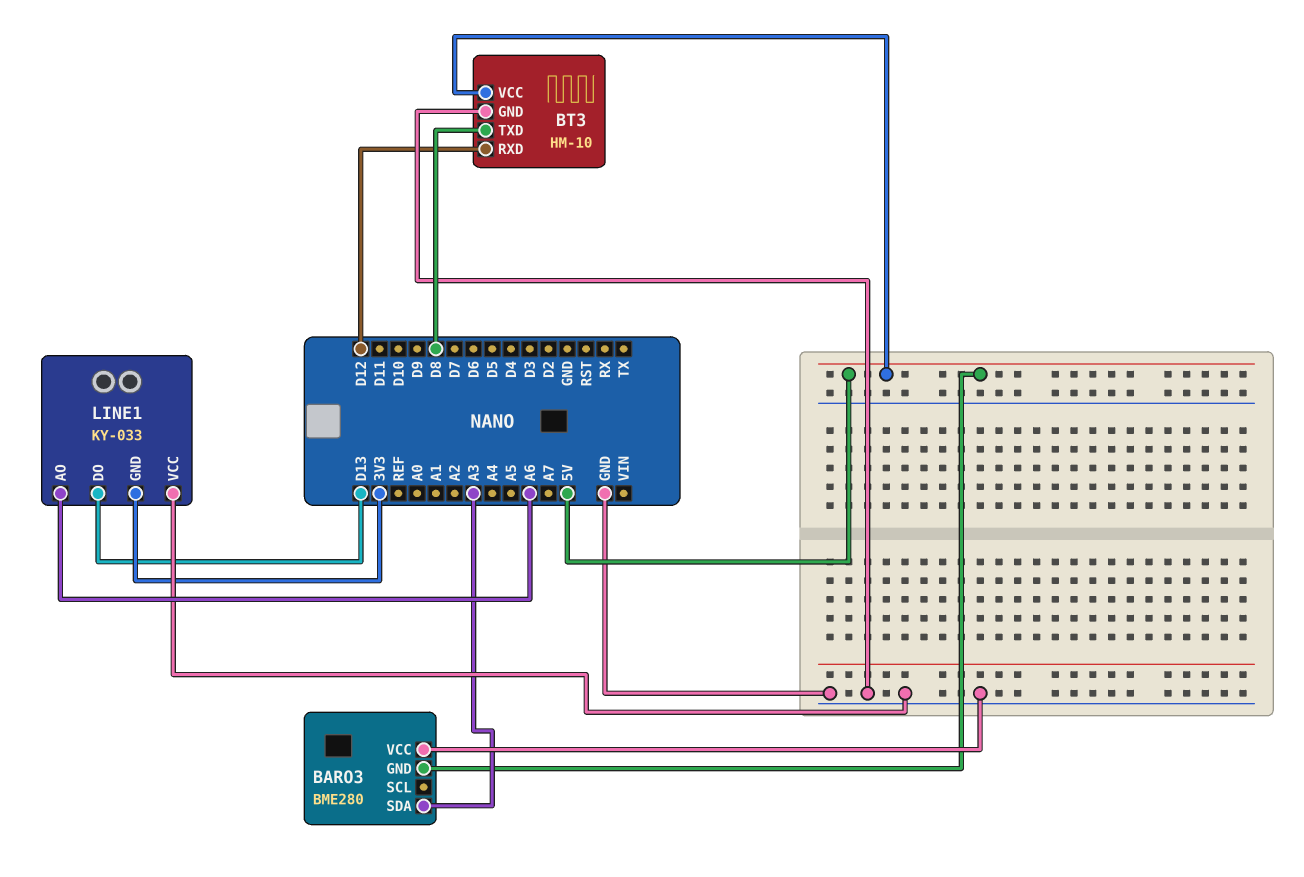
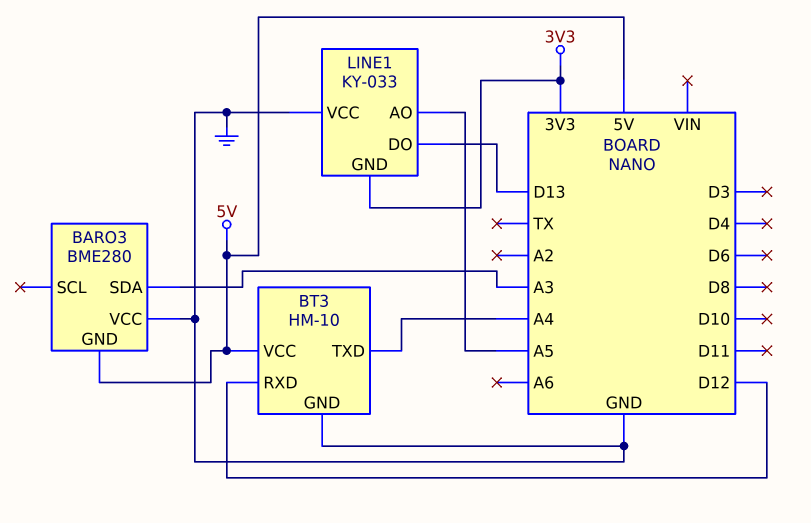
BT3 pin TXD: D8 -> A4
LINE1 pin AO: A6 -> A5

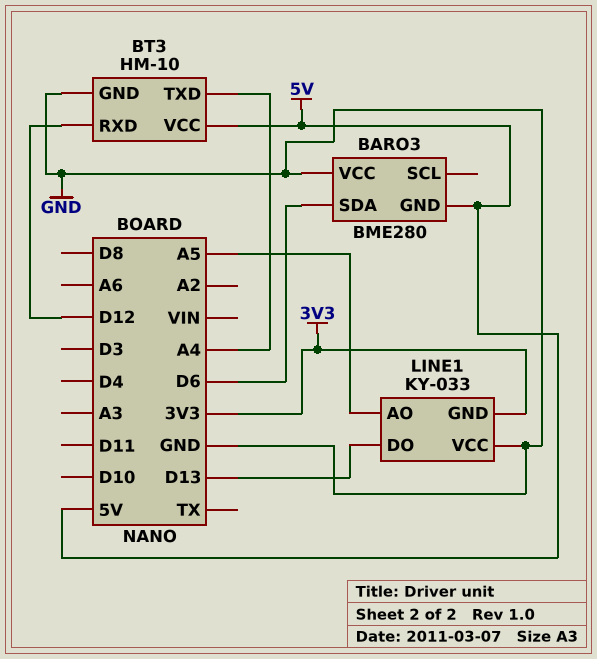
BARO3 pin SDA: A3 -> D6

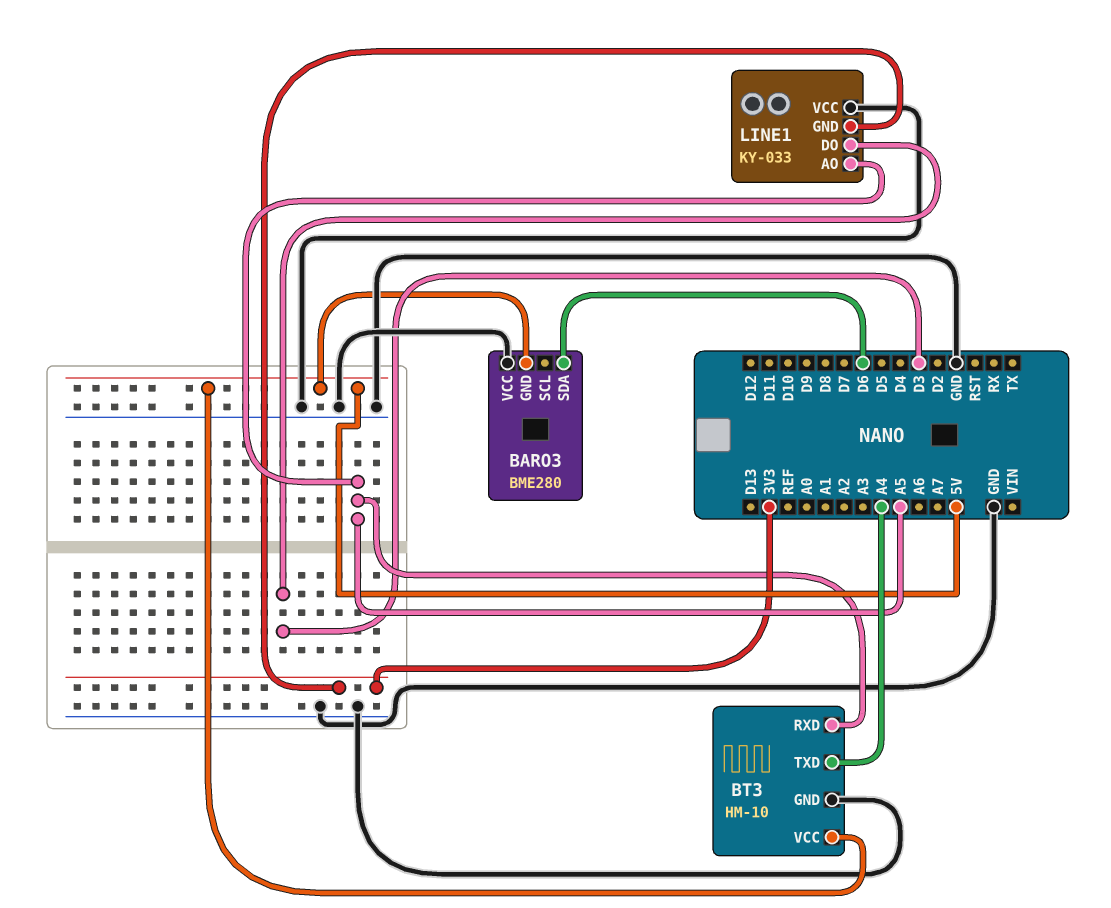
BT3 pin RXD: D12 -> A5
LINE1 pin DO: D13 -> D3

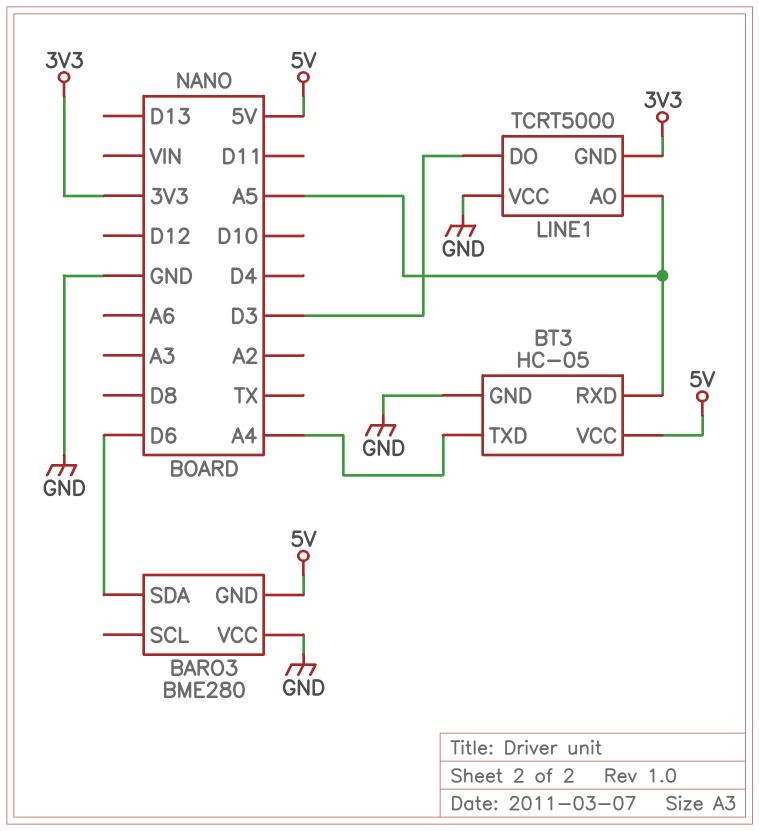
BT3: HM-10 -> HC-05
LINE1: KY-033 -> TCRT5000

